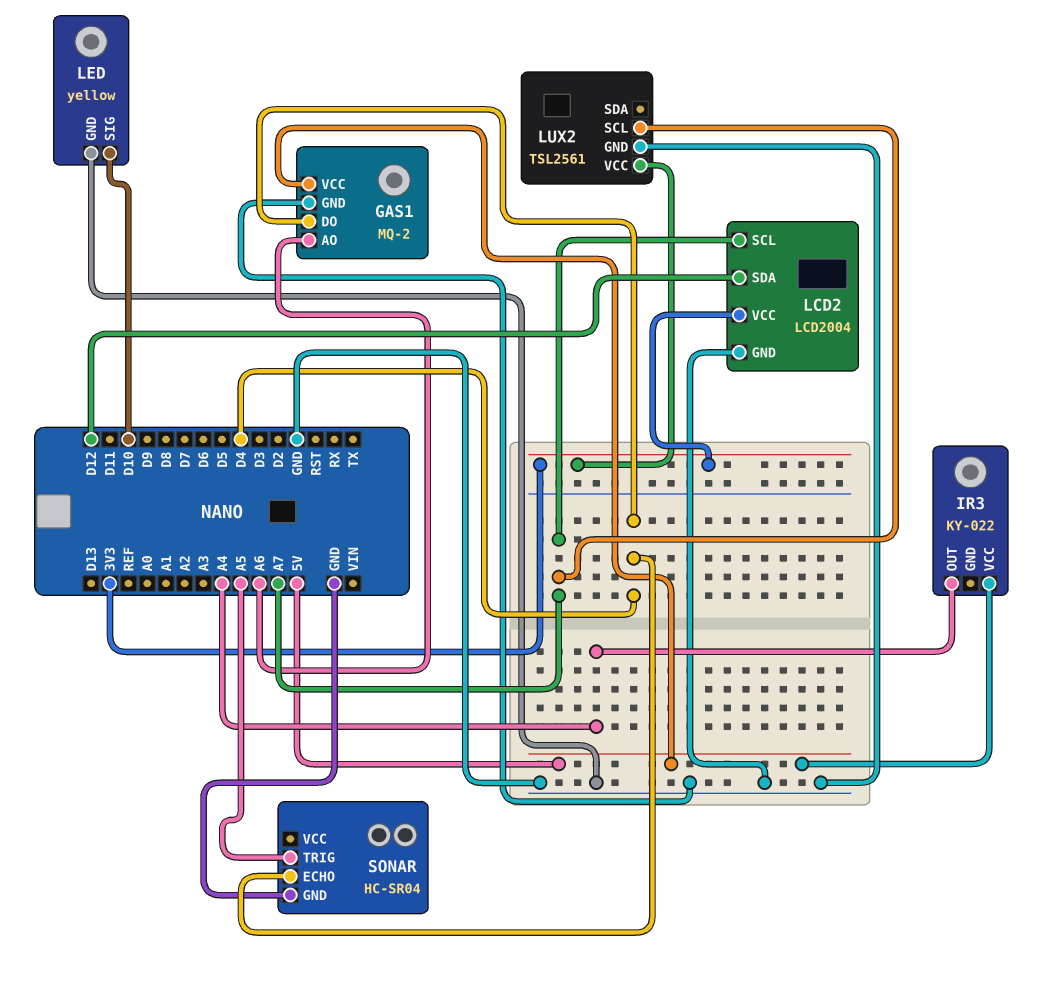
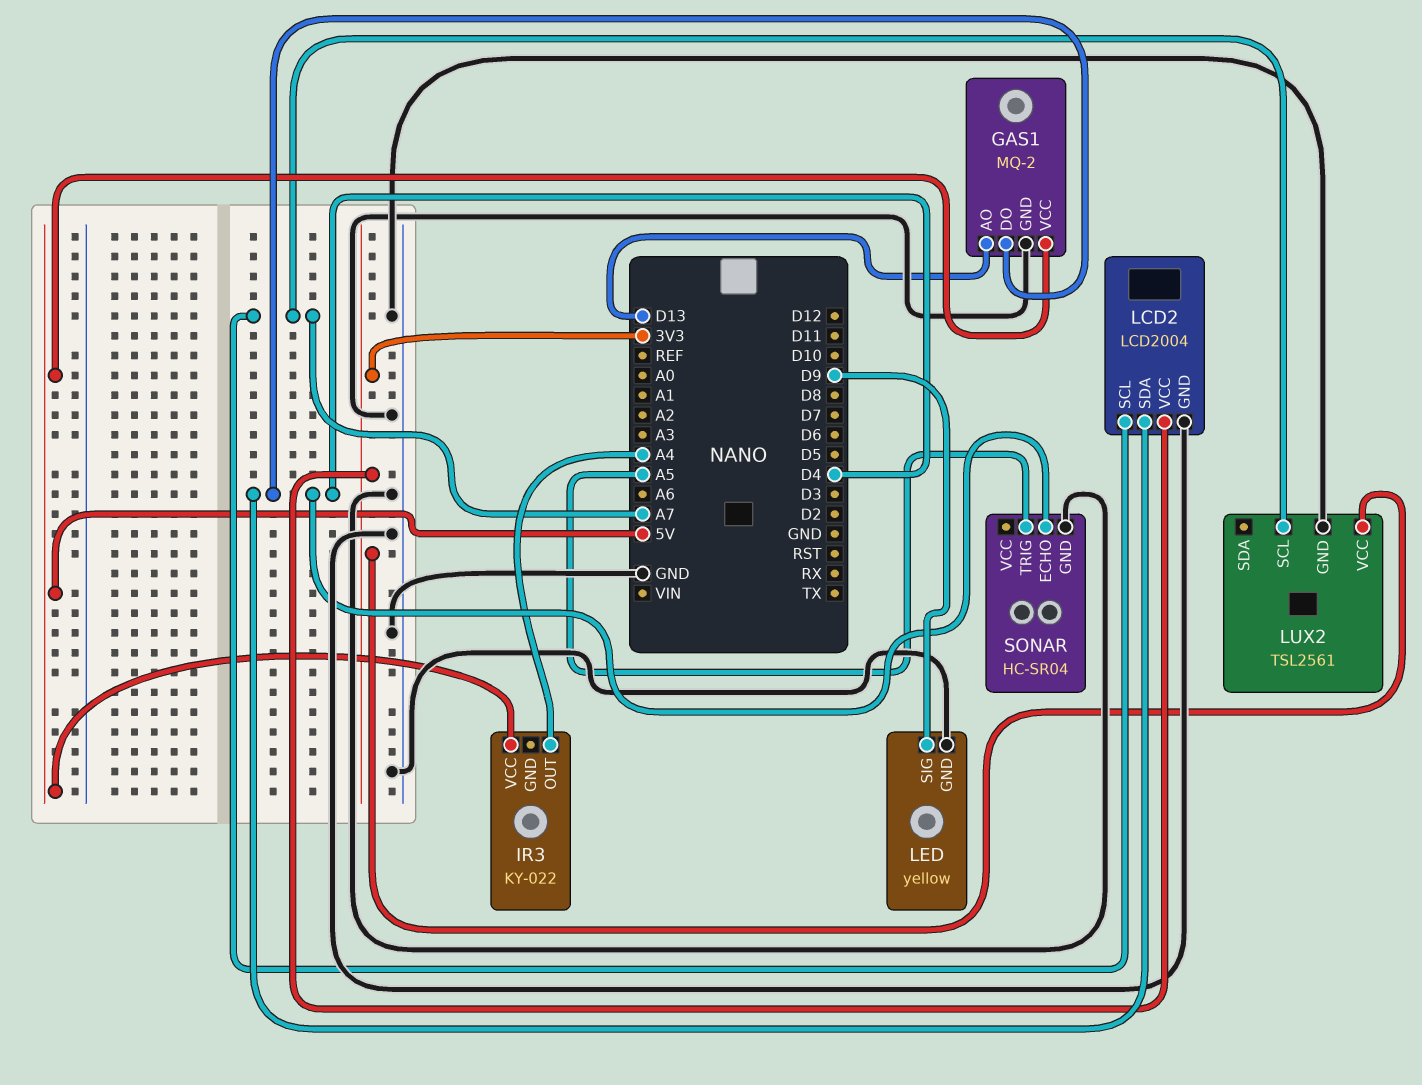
GAS1 pin AO: A6 -> D13
LCD2 pin SDA: D12 -> D4
LED pin SIG: D10 -> D9

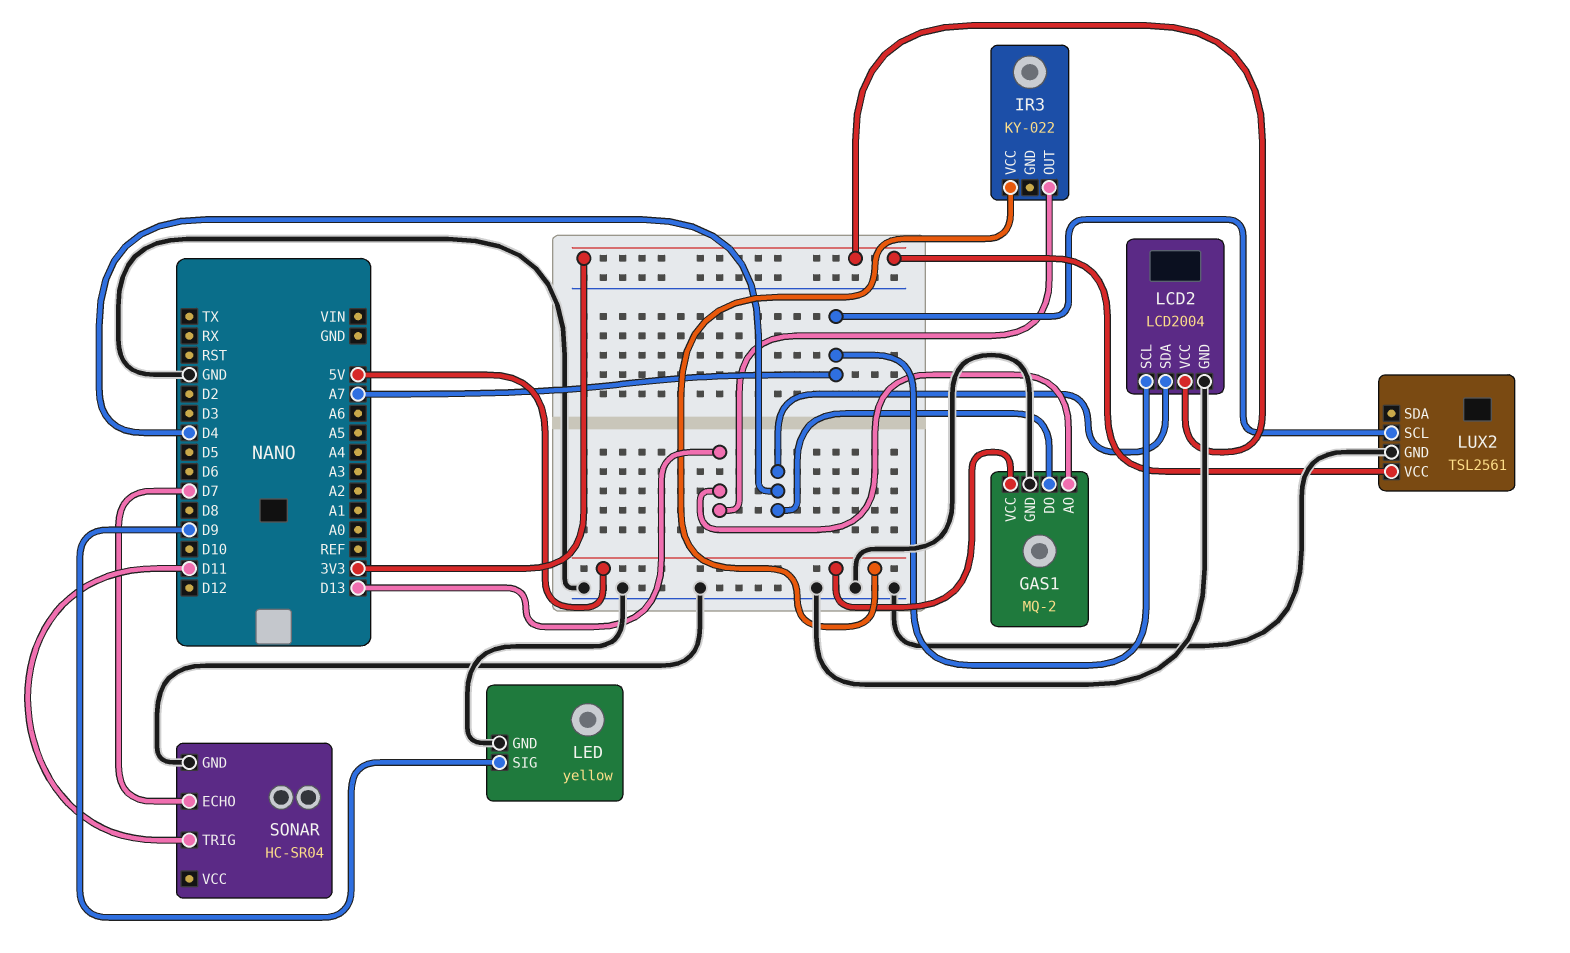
IR3 pin OUT: A4 -> D13
SONAR pin ECHO: D4 -> D7
SONAR pin TRIG: A5 -> D11

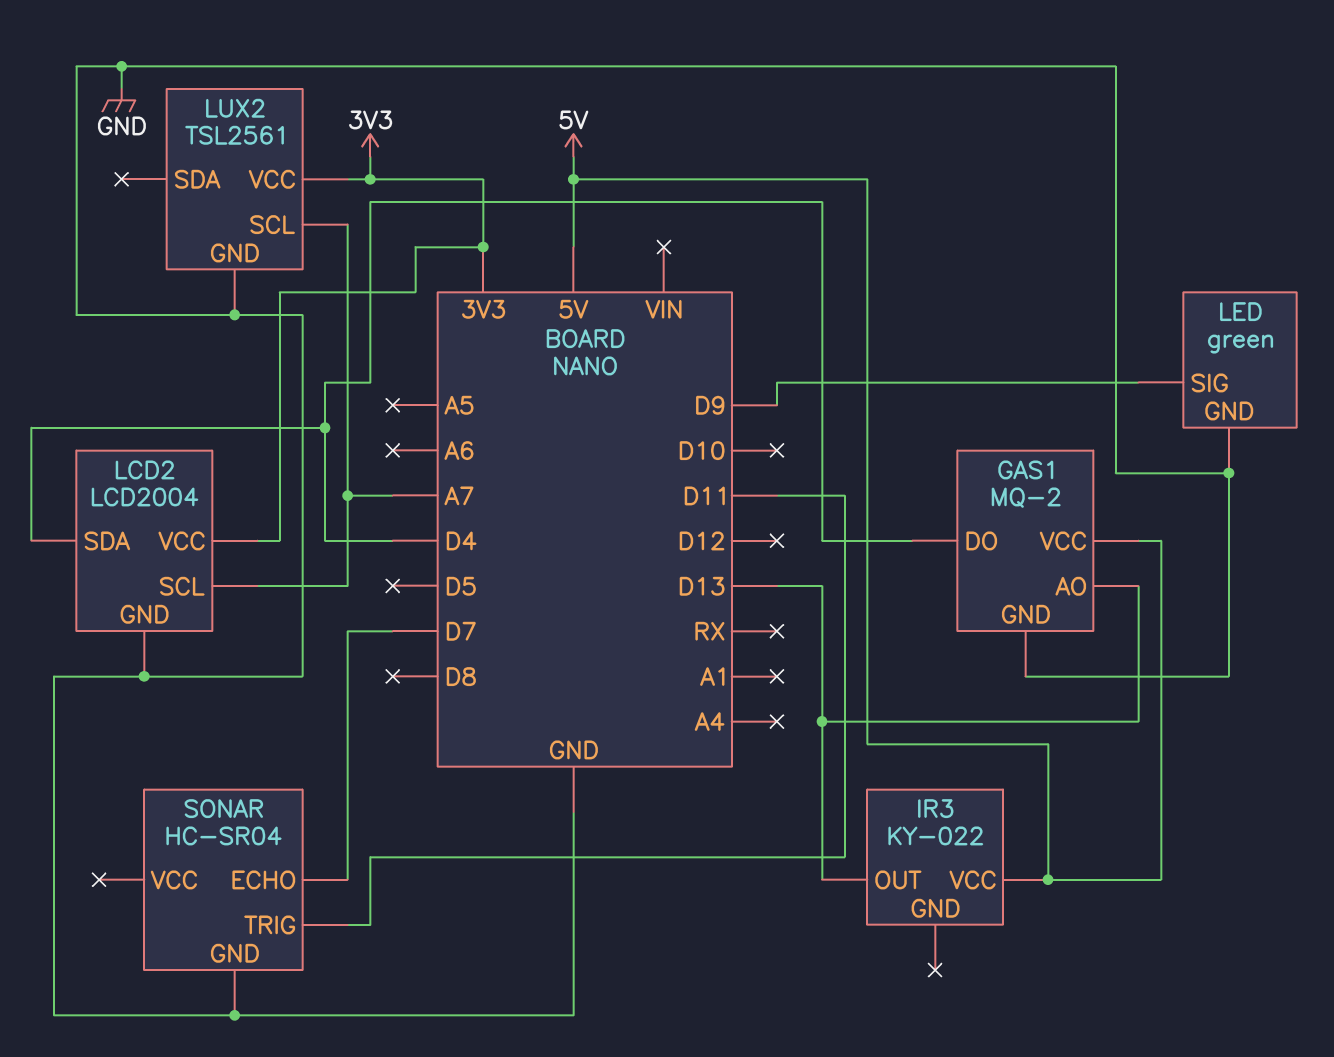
LED: yellow -> green

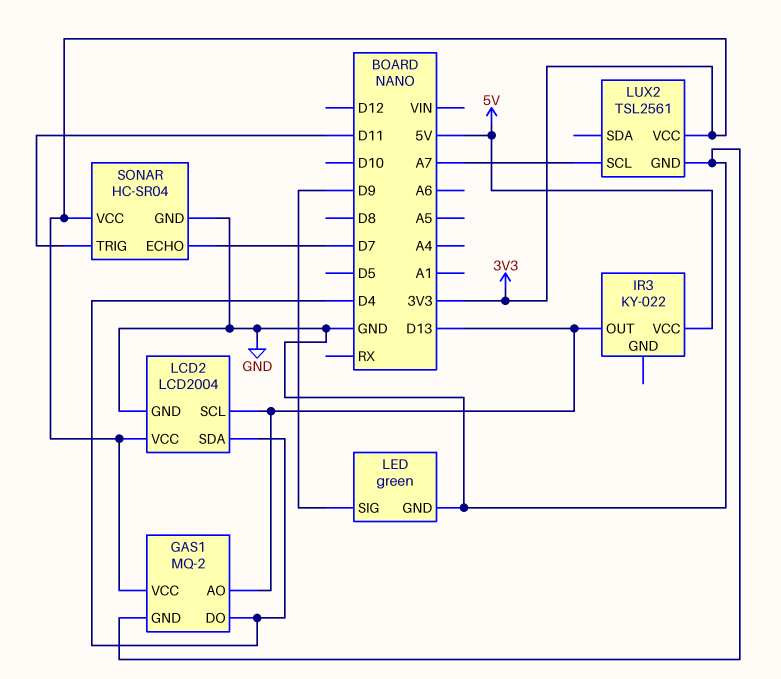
GAS1 pin VCC: 5V -> 3V3
LCD2 pin SCL: A7 -> D13
SONAR pin VCC: none -> 3V3

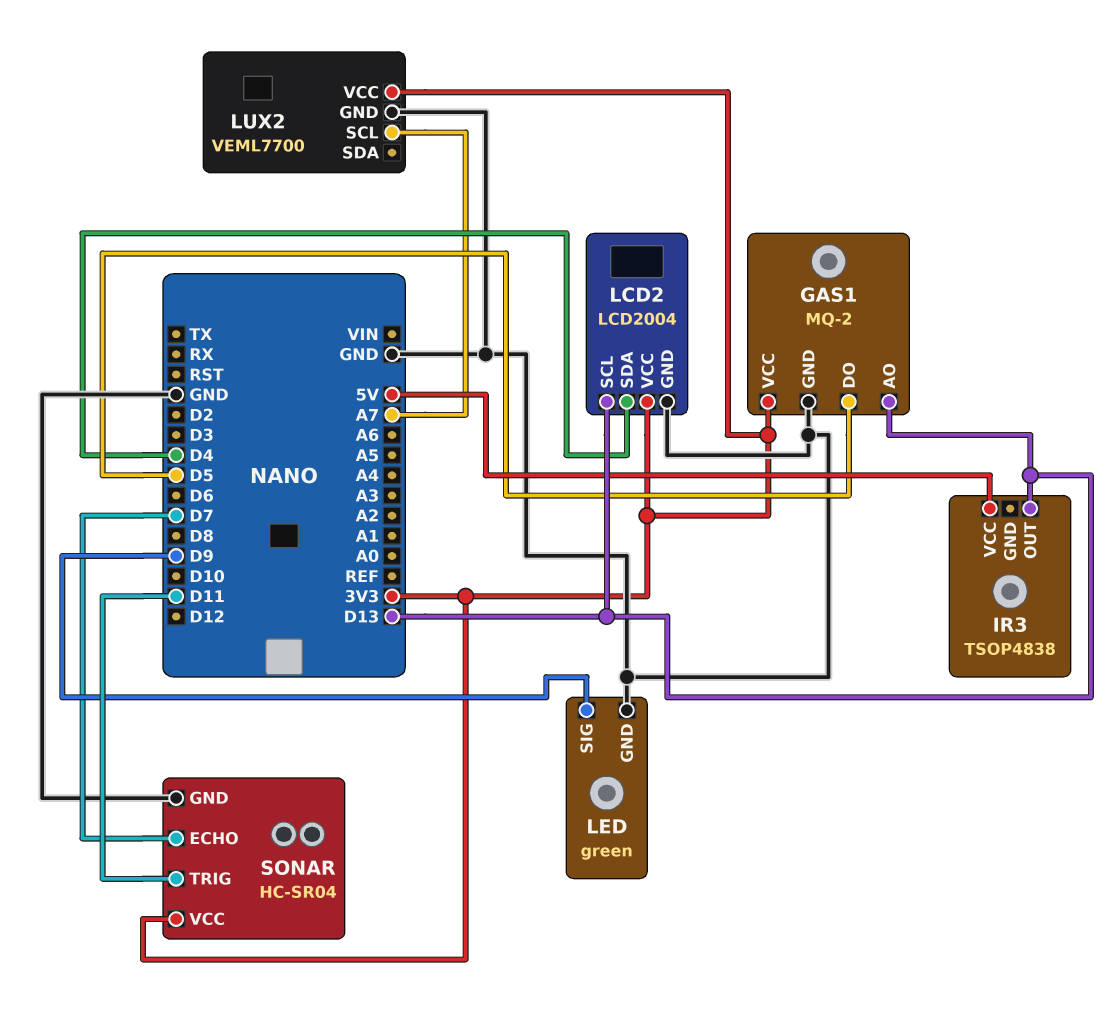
GAS1 pin DO: D4 -> D5
IR3: KY-022 -> TSOP4838
LUX2: TSL2561 -> VEML7700

